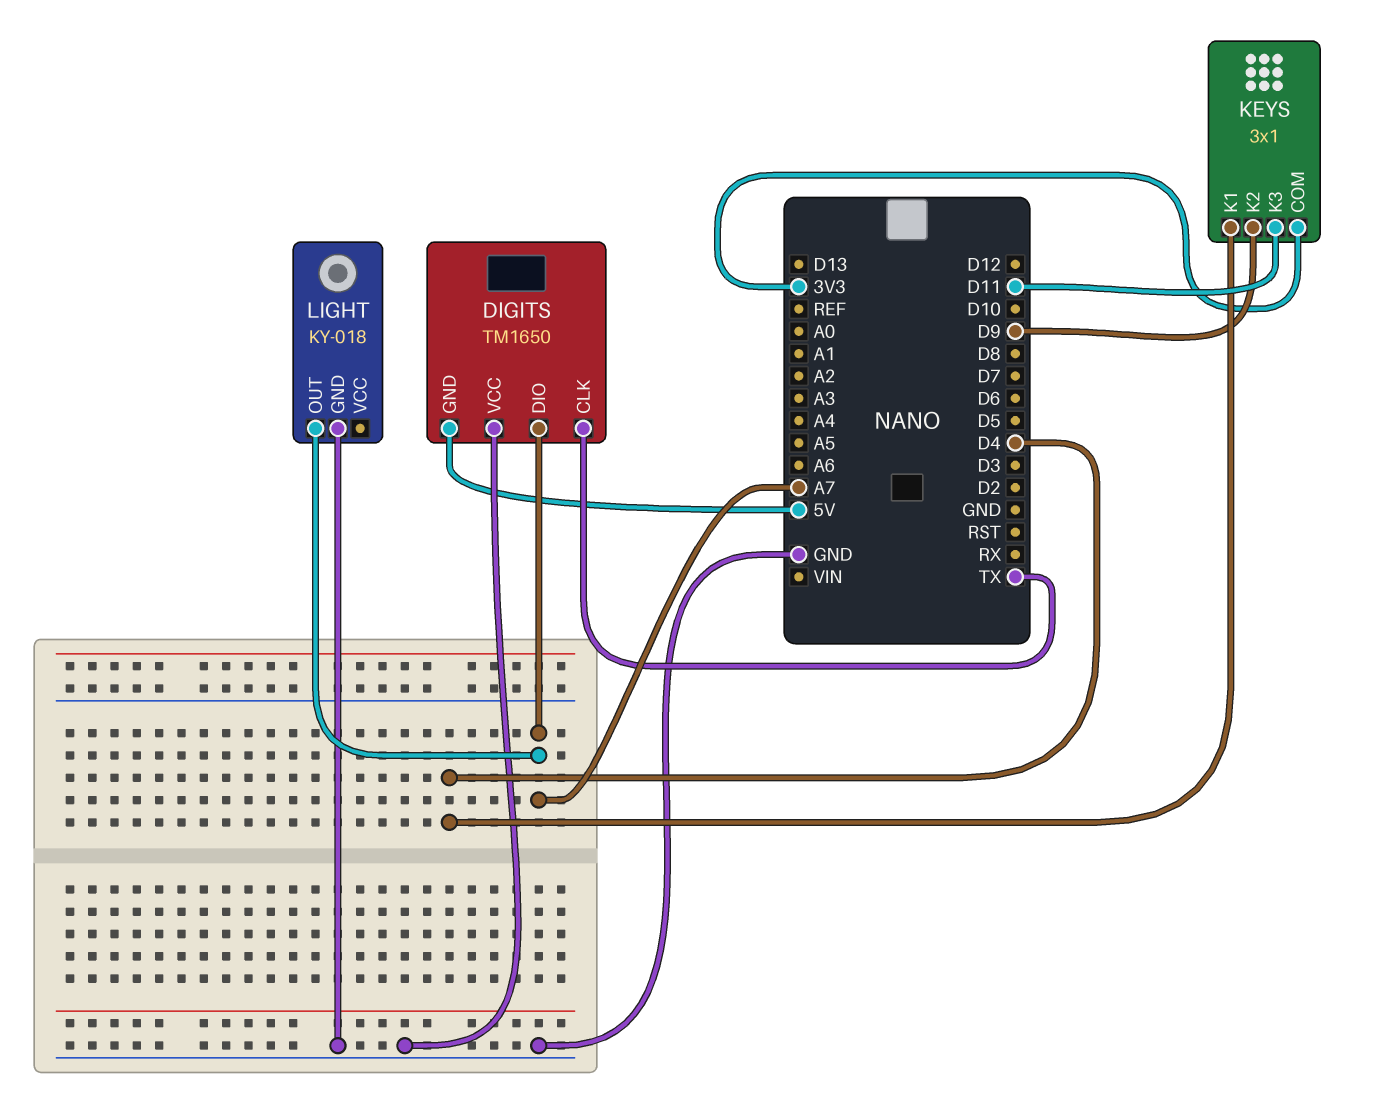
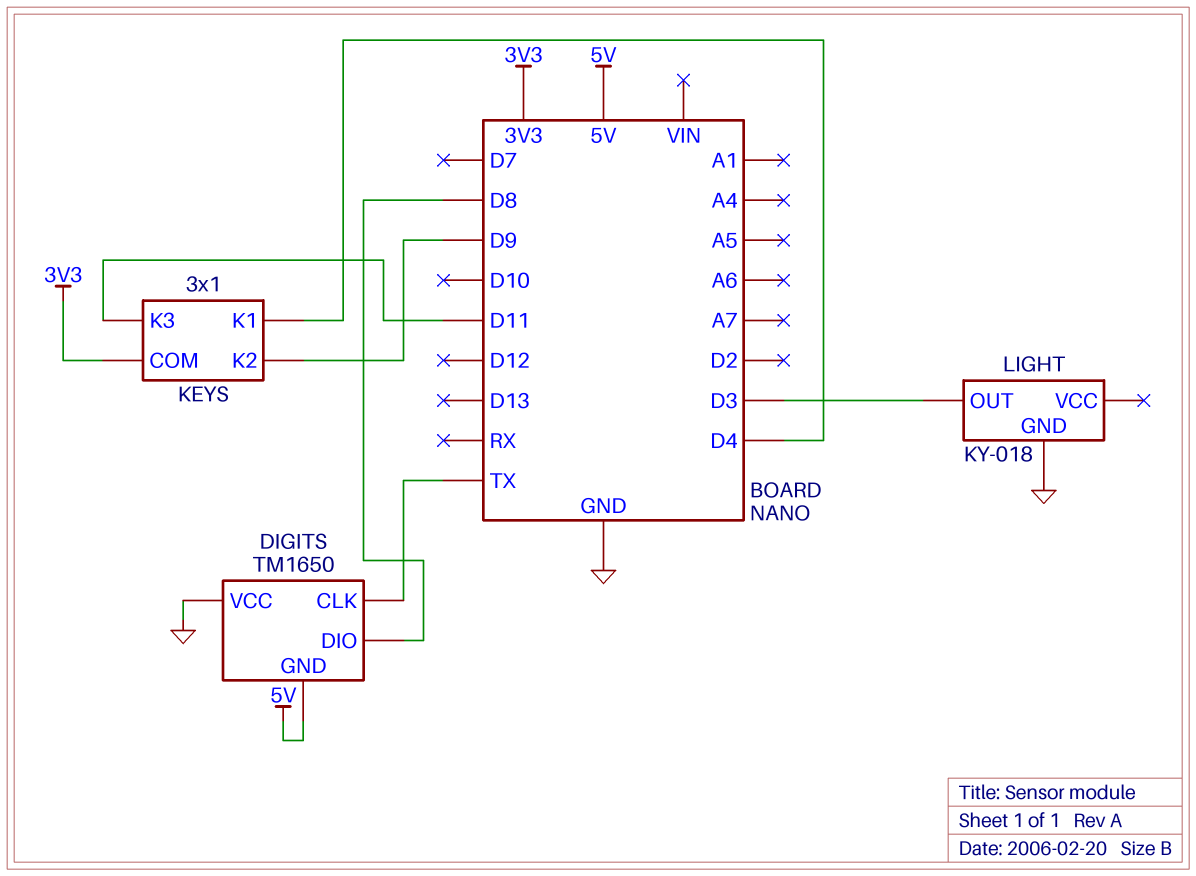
DIGITS pin DIO: A7 -> D8
LIGHT pin OUT: A7 -> D3

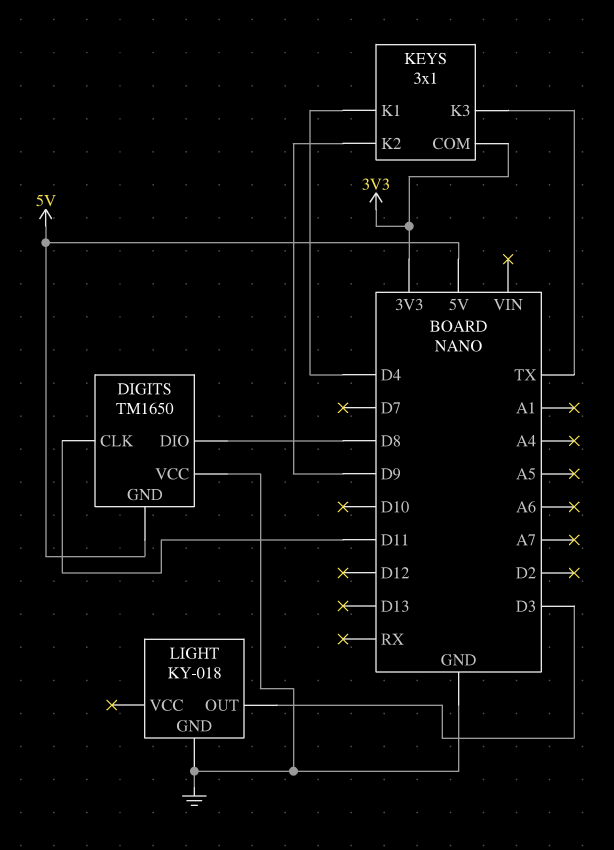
DIGITS pin CLK: TX -> D11
KEYS pin K3: D11 -> TX

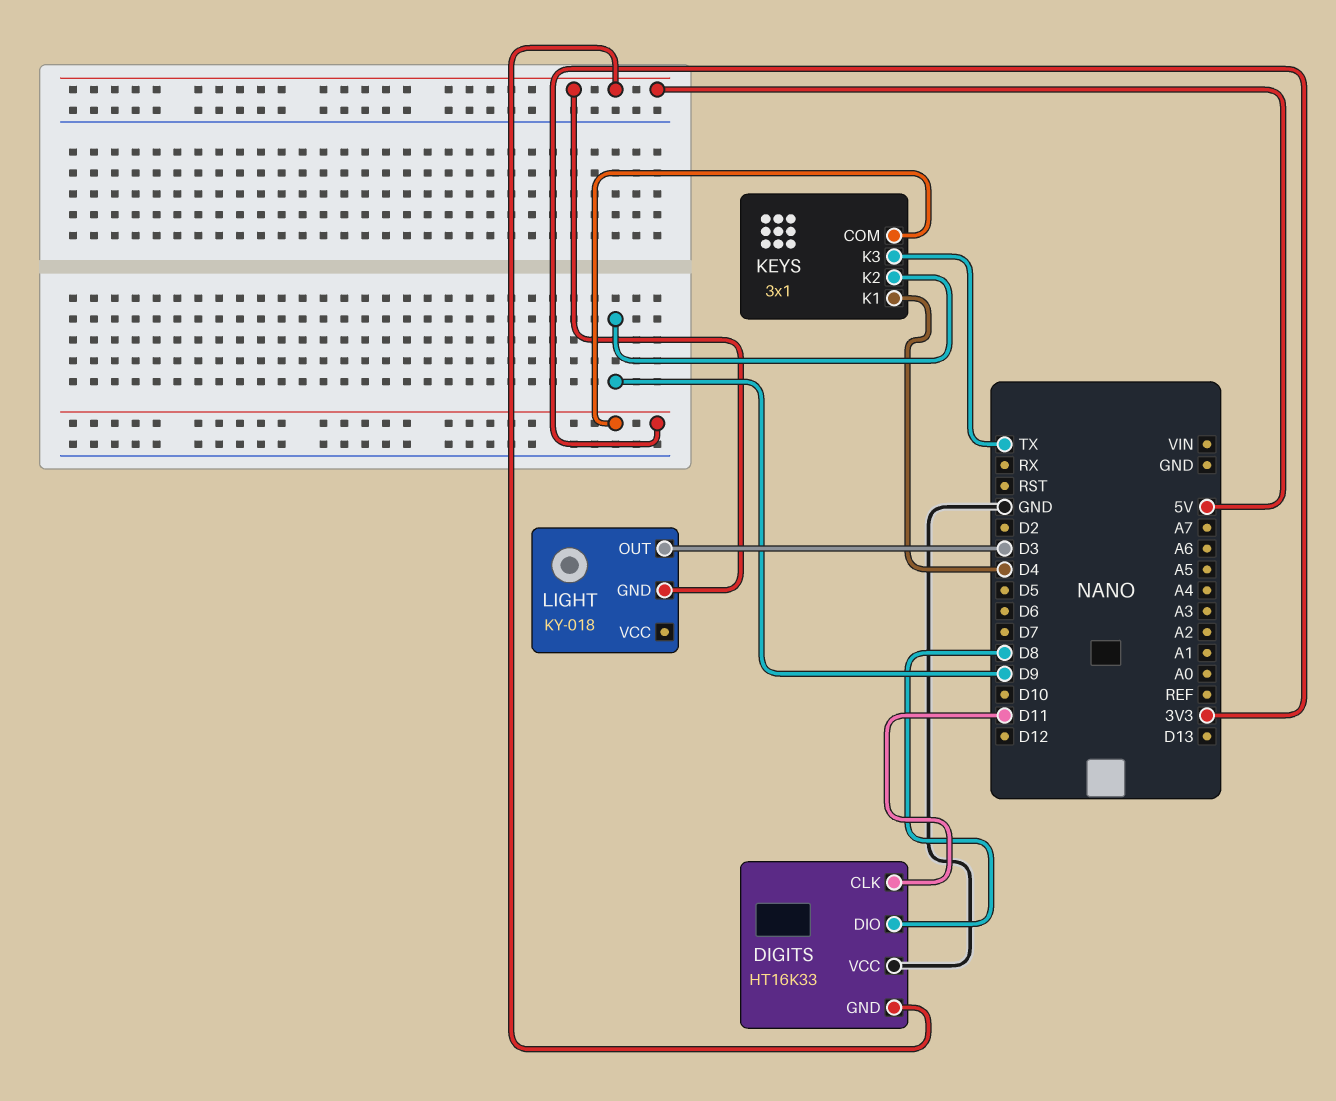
DIGITS: TM1650 -> HT16K33
LIGHT pin GND: GND -> 5V

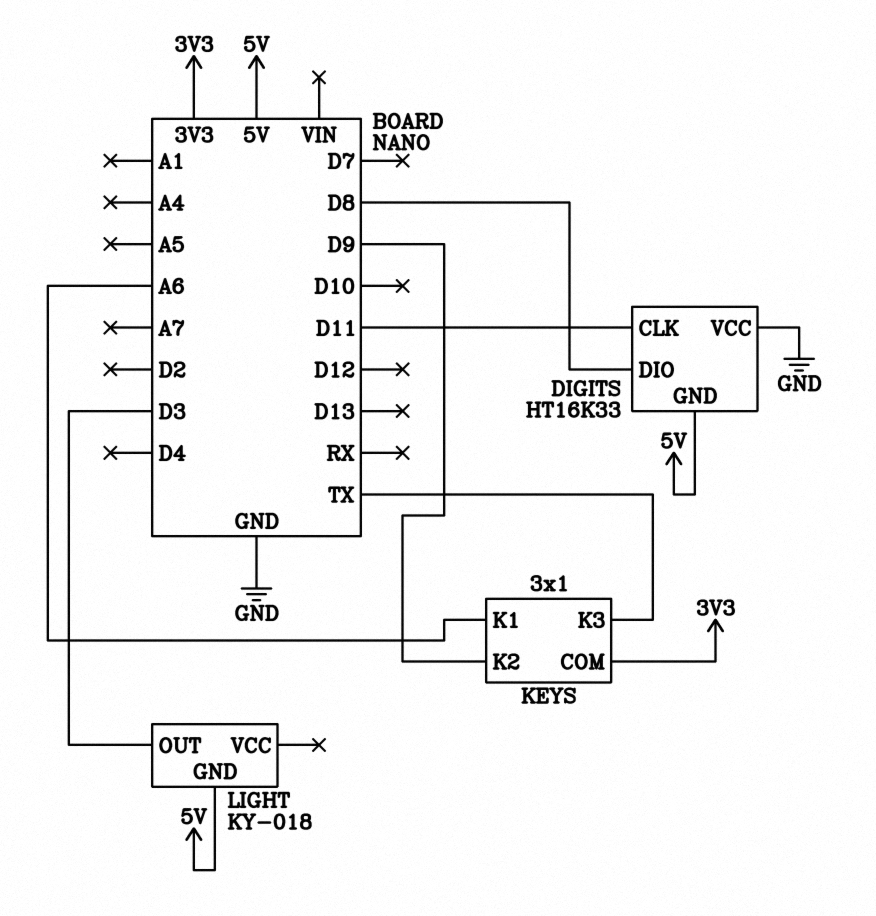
KEYS pin K1: D4 -> A6

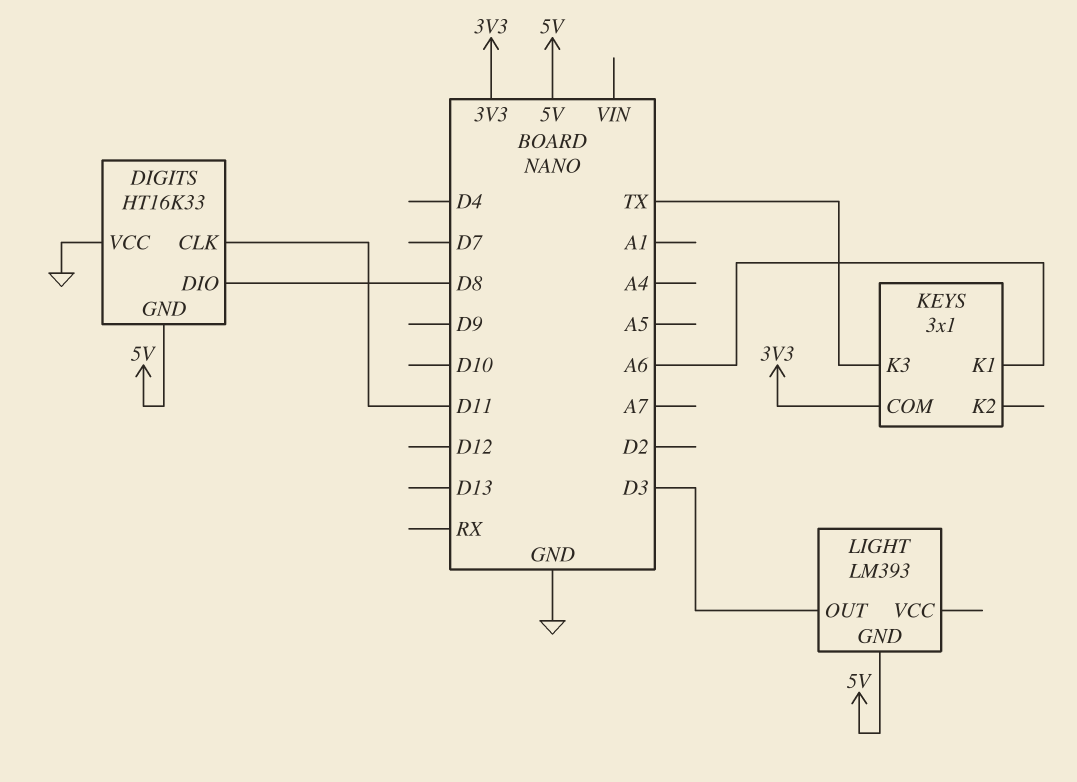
KEYS pin K2: D9 -> none
LIGHT: KY-018 -> LM393

